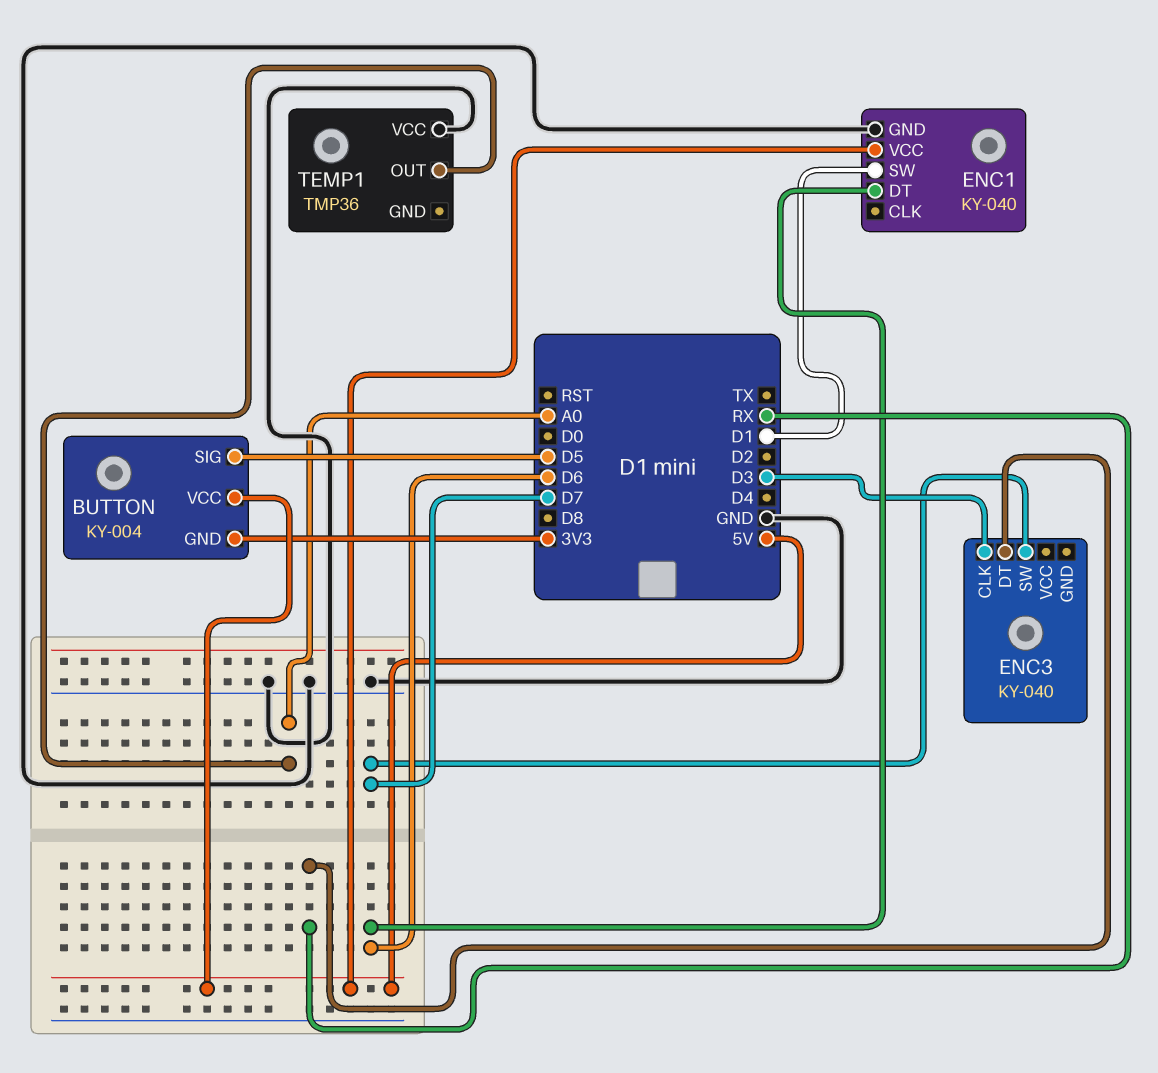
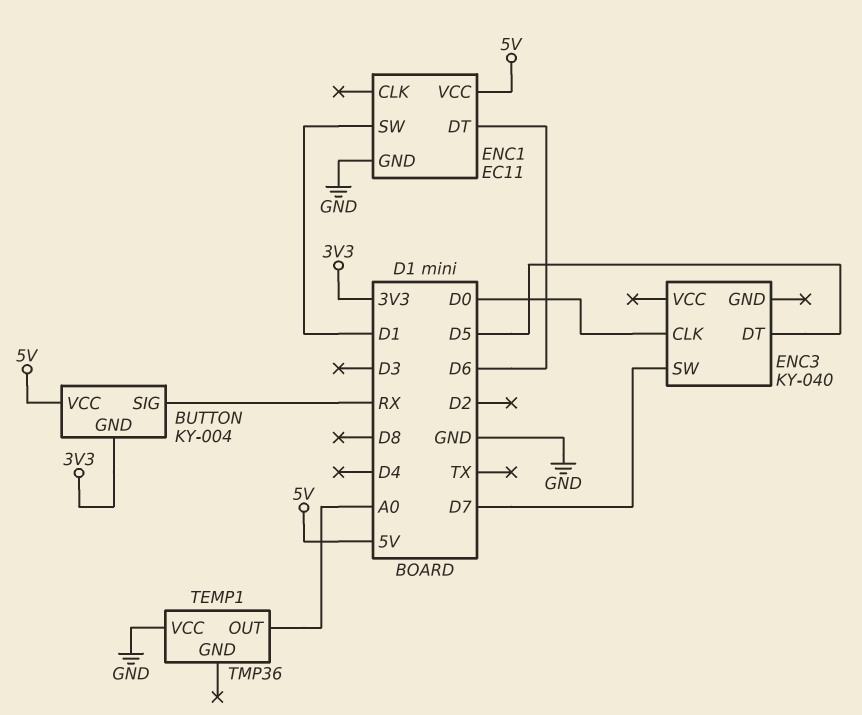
BUTTON pin SIG: D5 -> RX
ENC1: KY-040 -> EC11
ENC3 pin CLK: D3 -> D0
ENC3 pin DT: RX -> D5

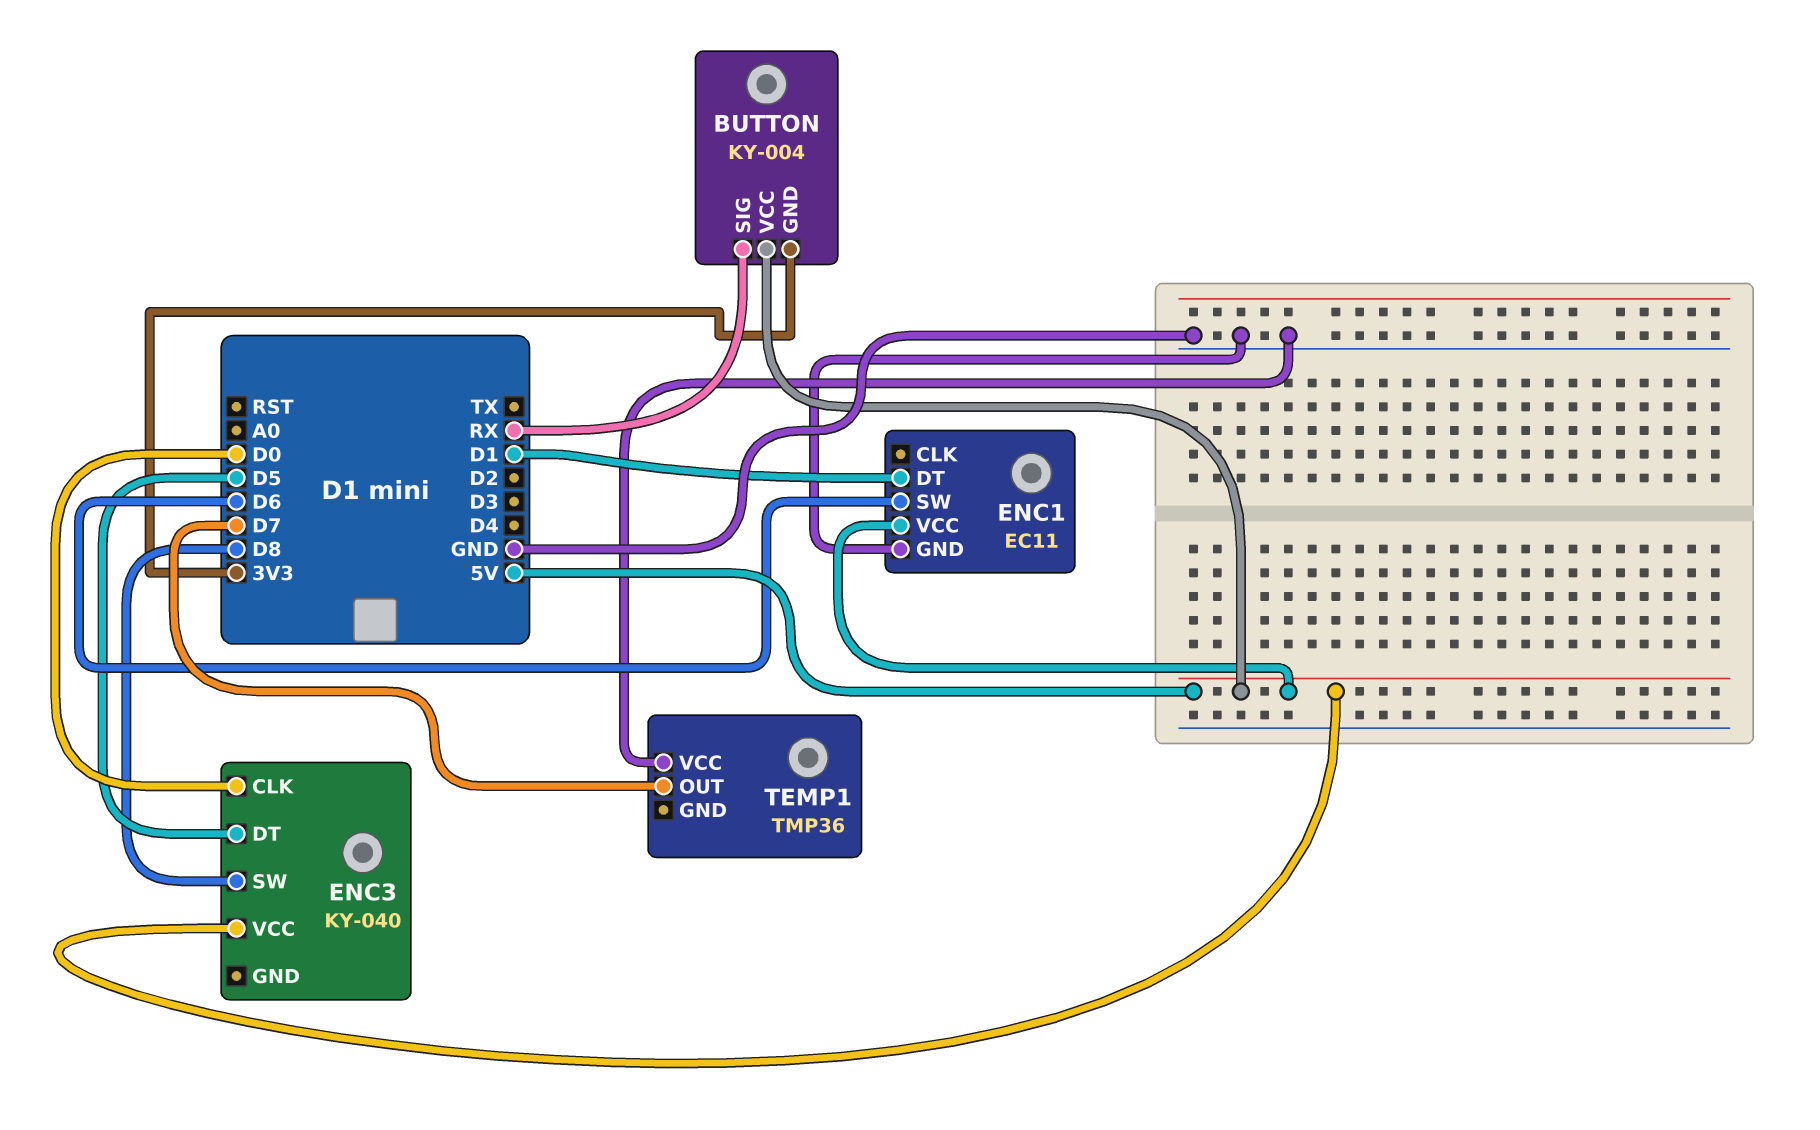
ENC1 pin DT: D6 -> D1
ENC1 pin SW: D1 -> D6
ENC3 pin SW: D7 -> D8
ENC3 pin VCC: none -> 5V
TEMP1 pin OUT: A0 -> D7

